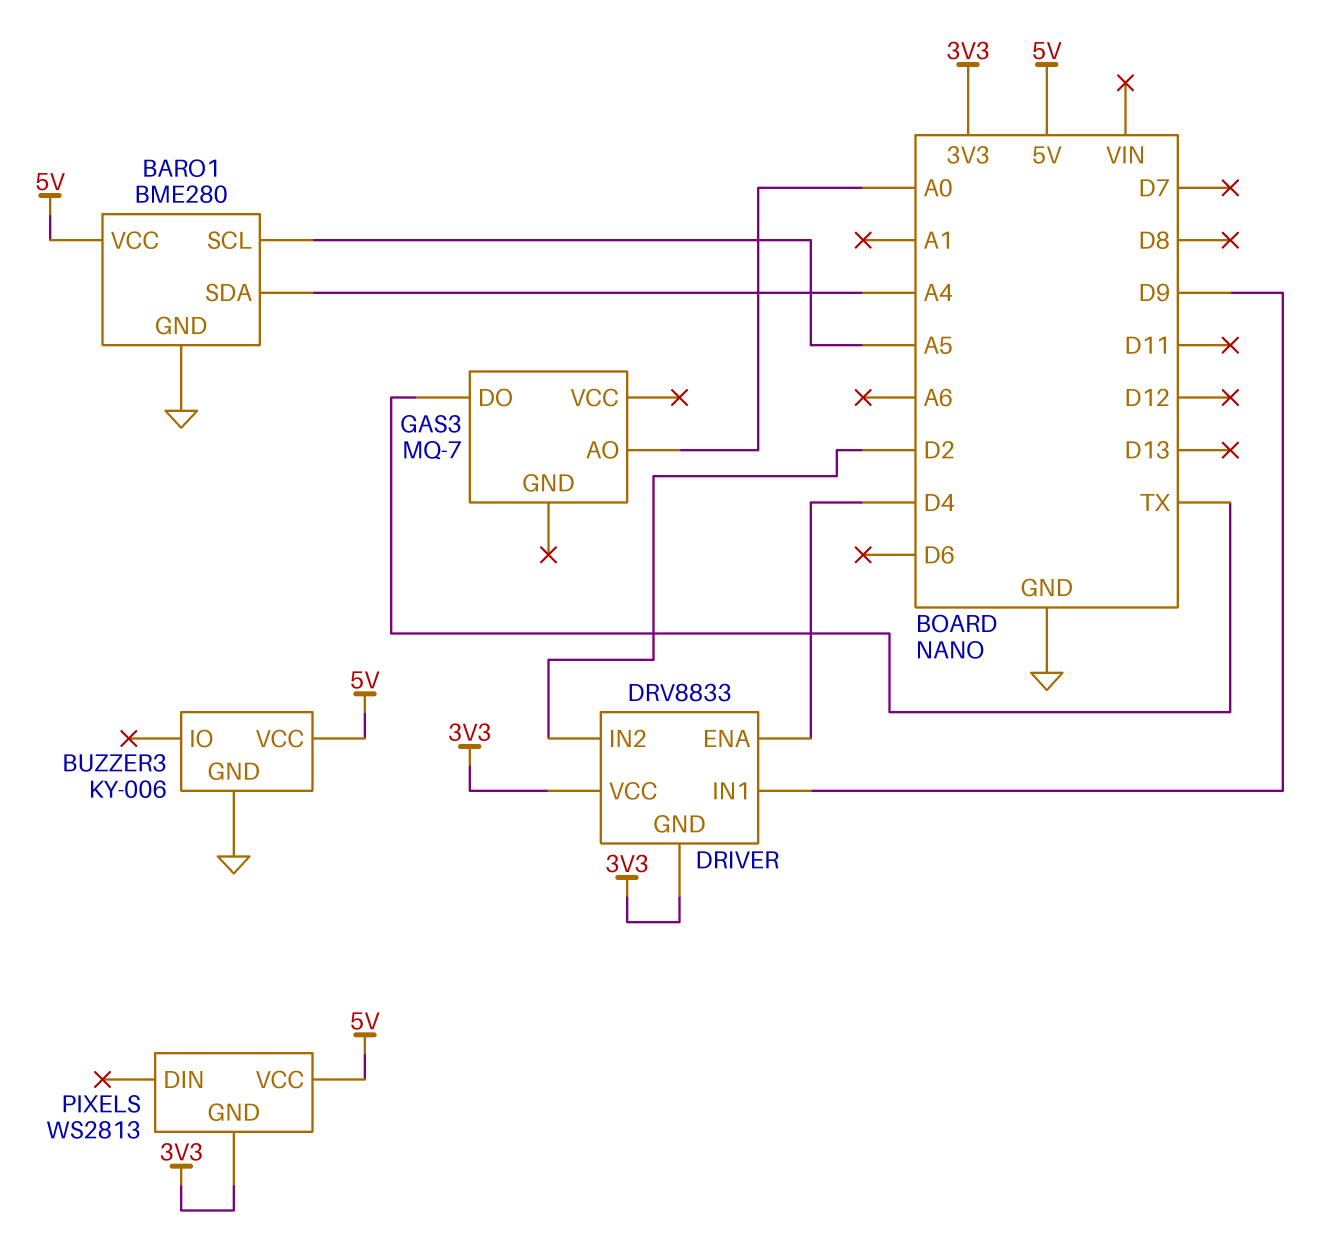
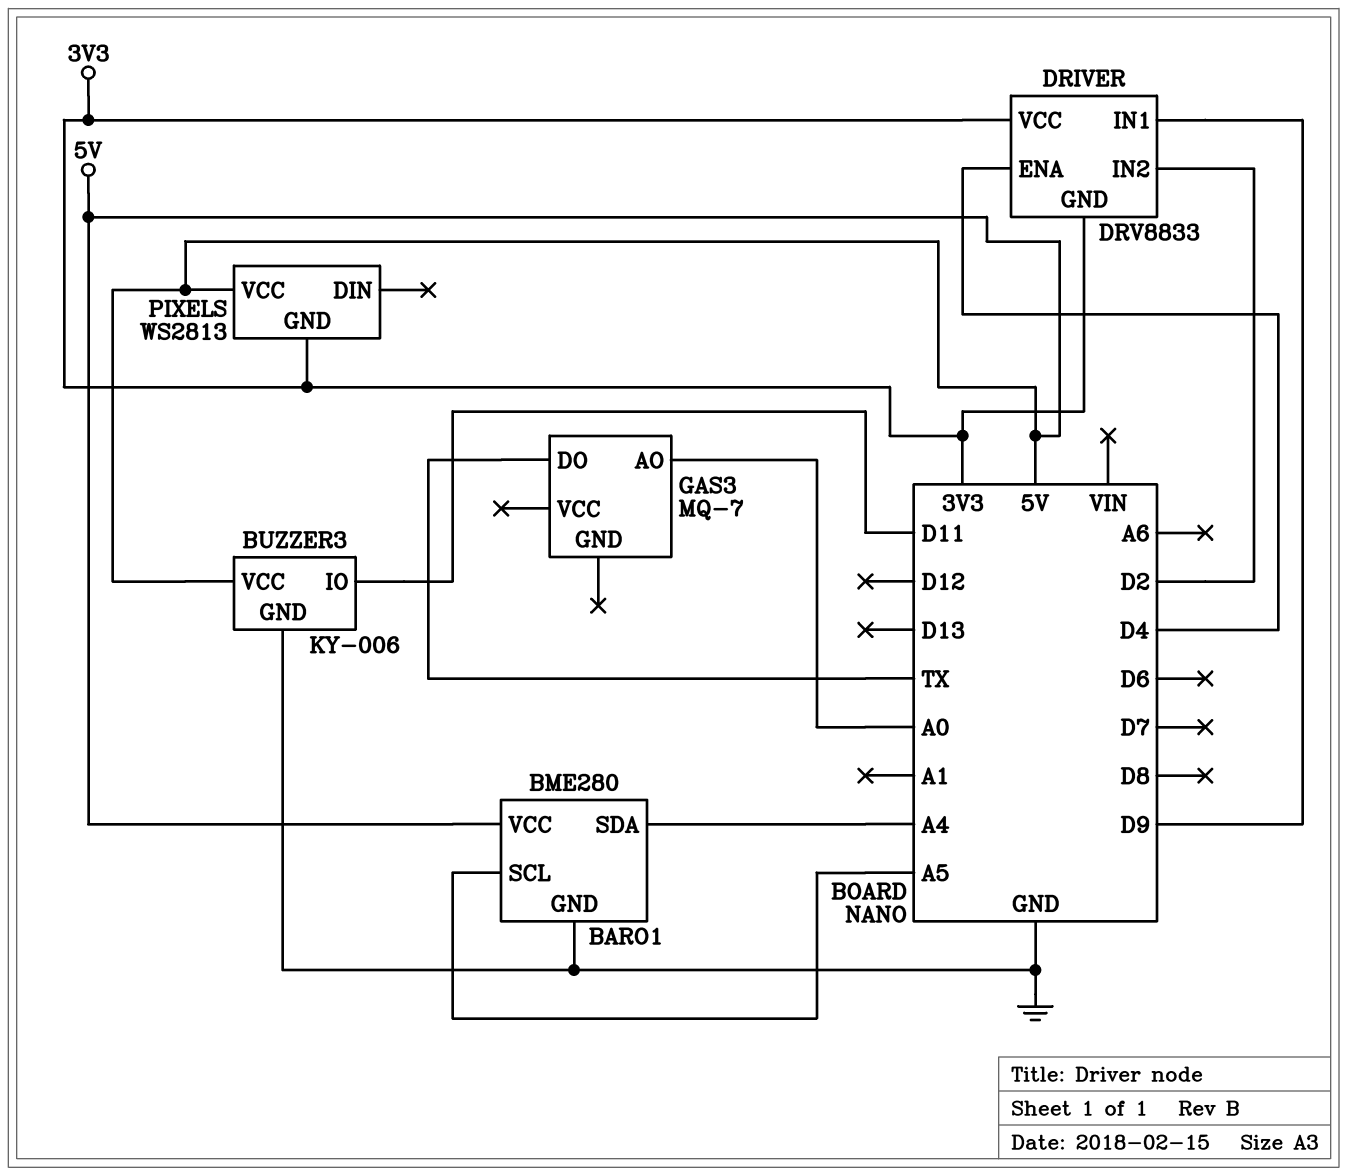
BUZZER3 pin IO: none -> D11

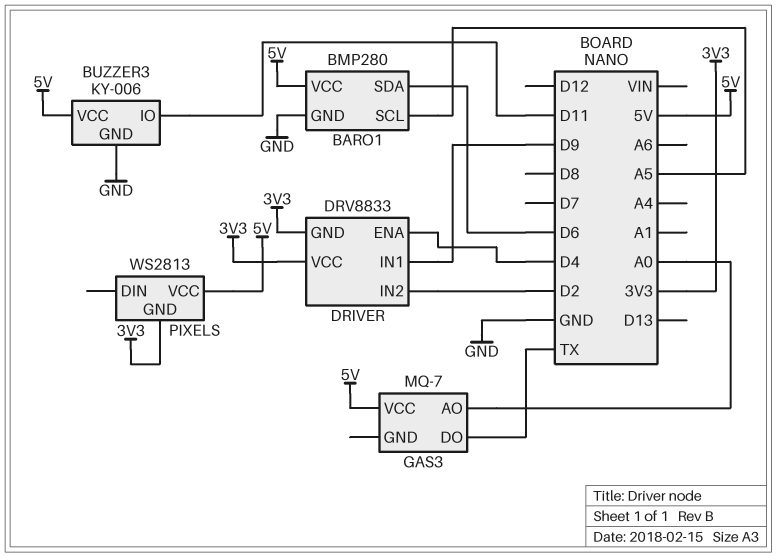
BARO1: BME280 -> BMP280
BARO1 pin SDA: A4 -> D6
GAS3 pin VCC: none -> 5V

